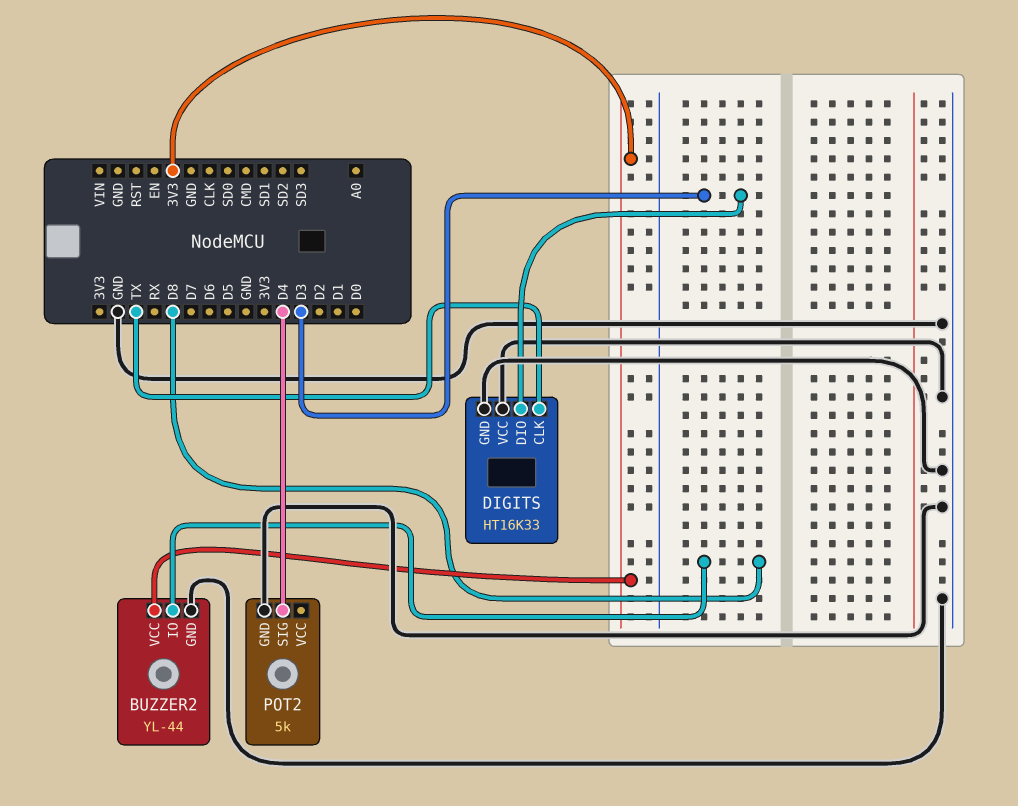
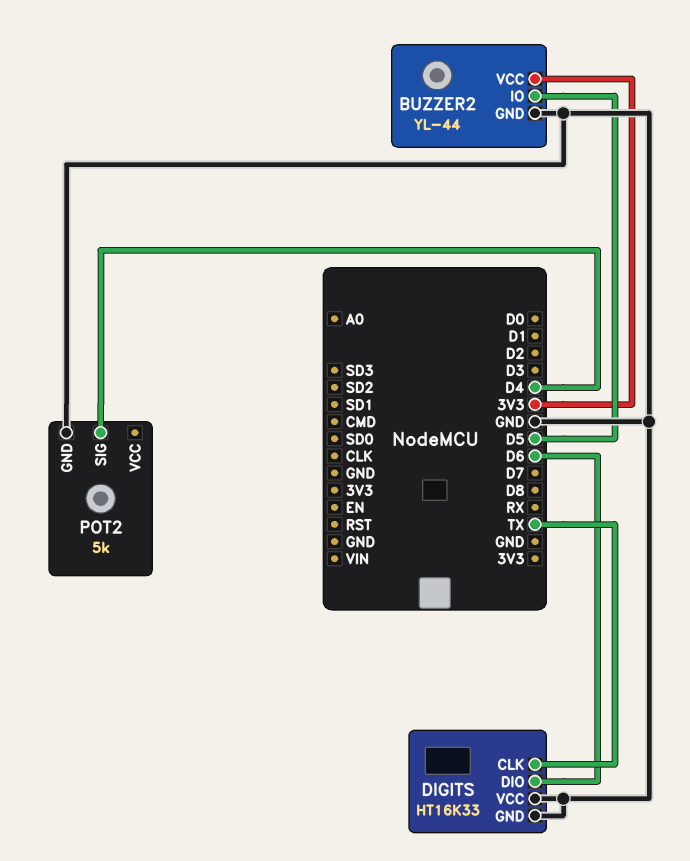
BUZZER2 pin IO: D8 -> D5
DIGITS pin DIO: D3 -> D6

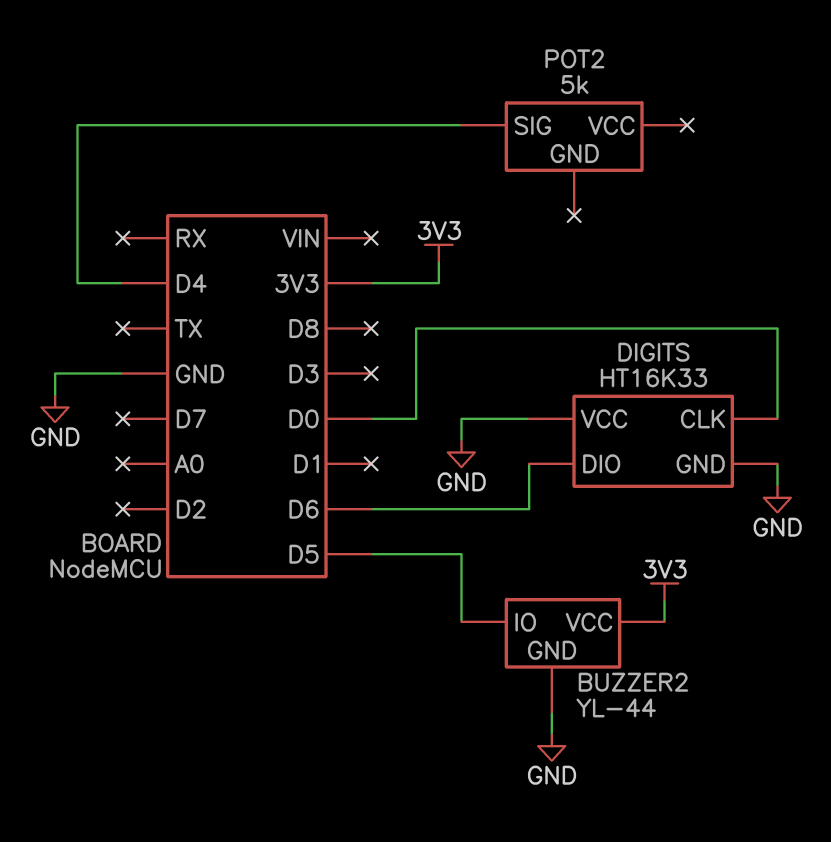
DIGITS pin CLK: TX -> D0
POT2 pin GND: GND -> none

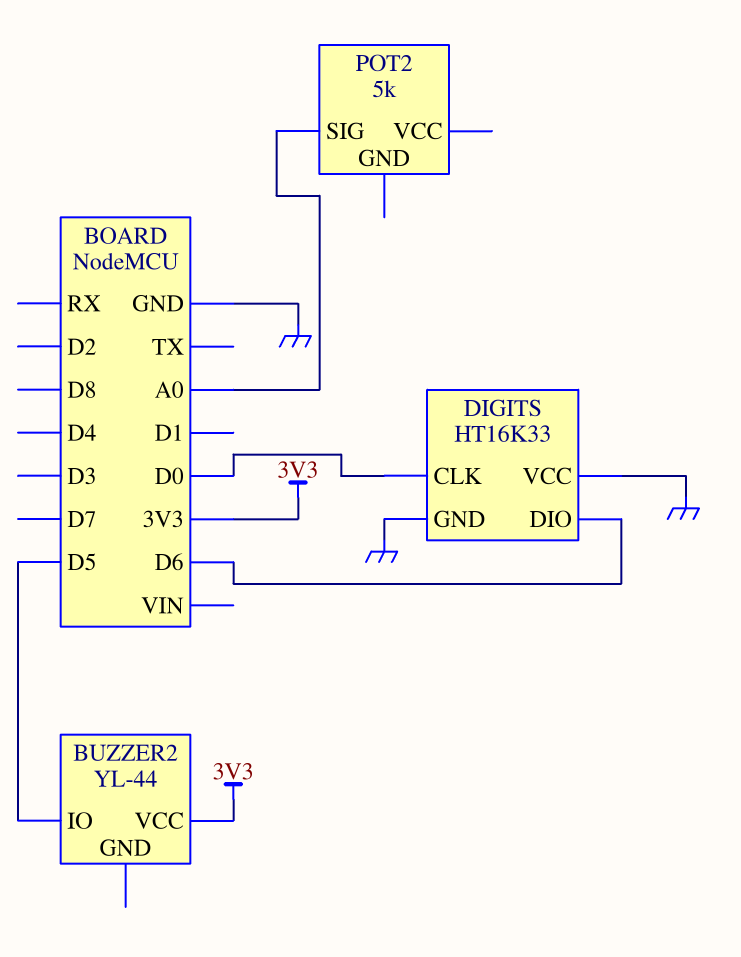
BUZZER2 pin GND: GND -> none
POT2 pin SIG: D4 -> A0

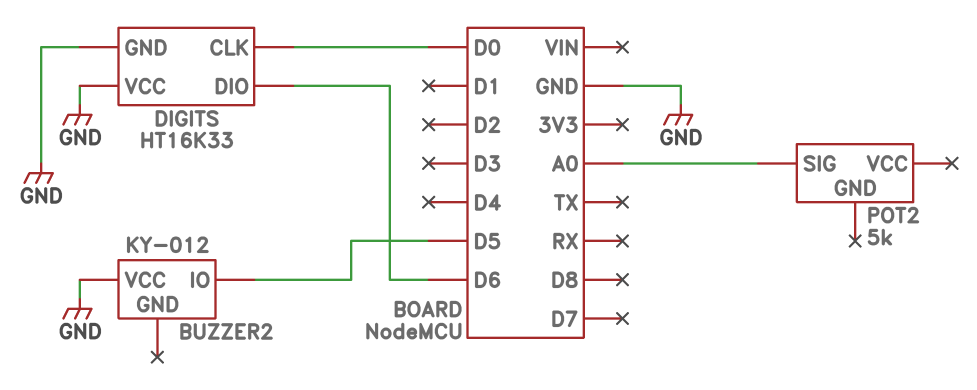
BUZZER2: YL-44 -> KY-012
BUZZER2 pin VCC: 3V3 -> GND

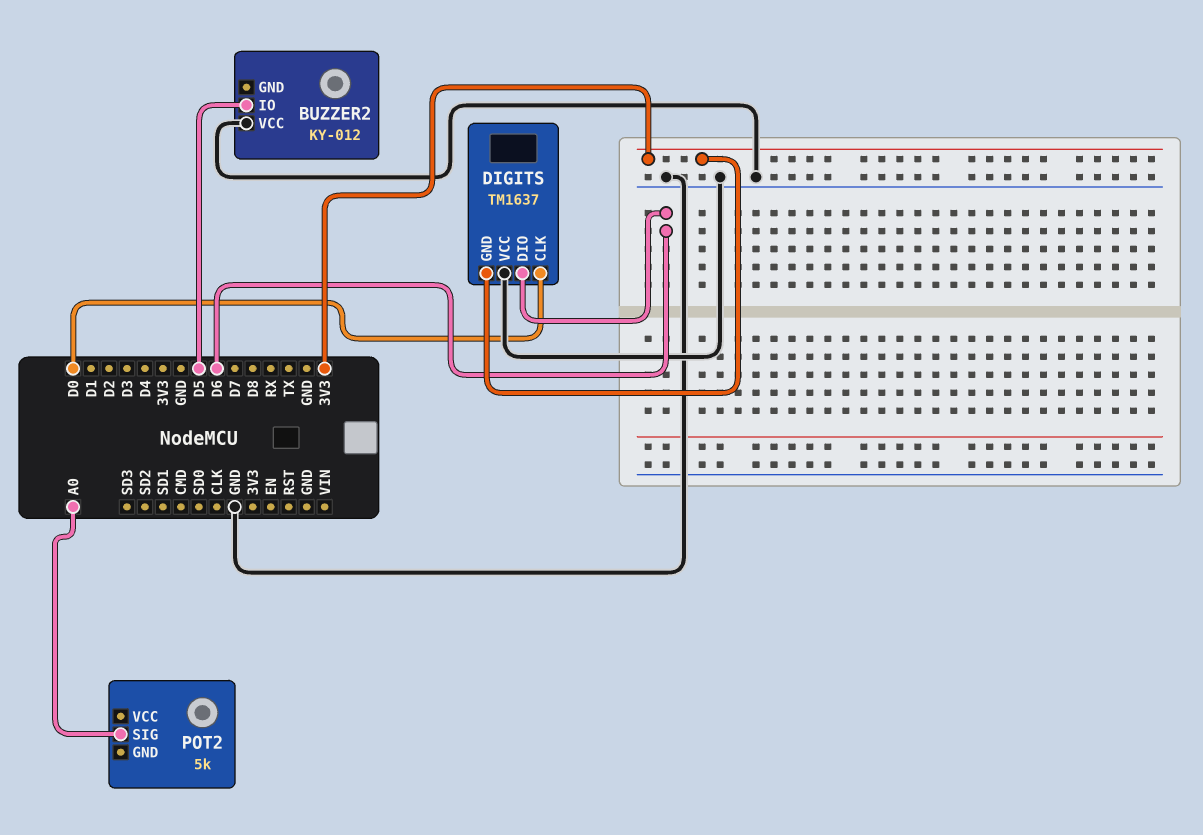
DIGITS: HT16K33 -> TM1637
DIGITS pin GND: GND -> 3V3

